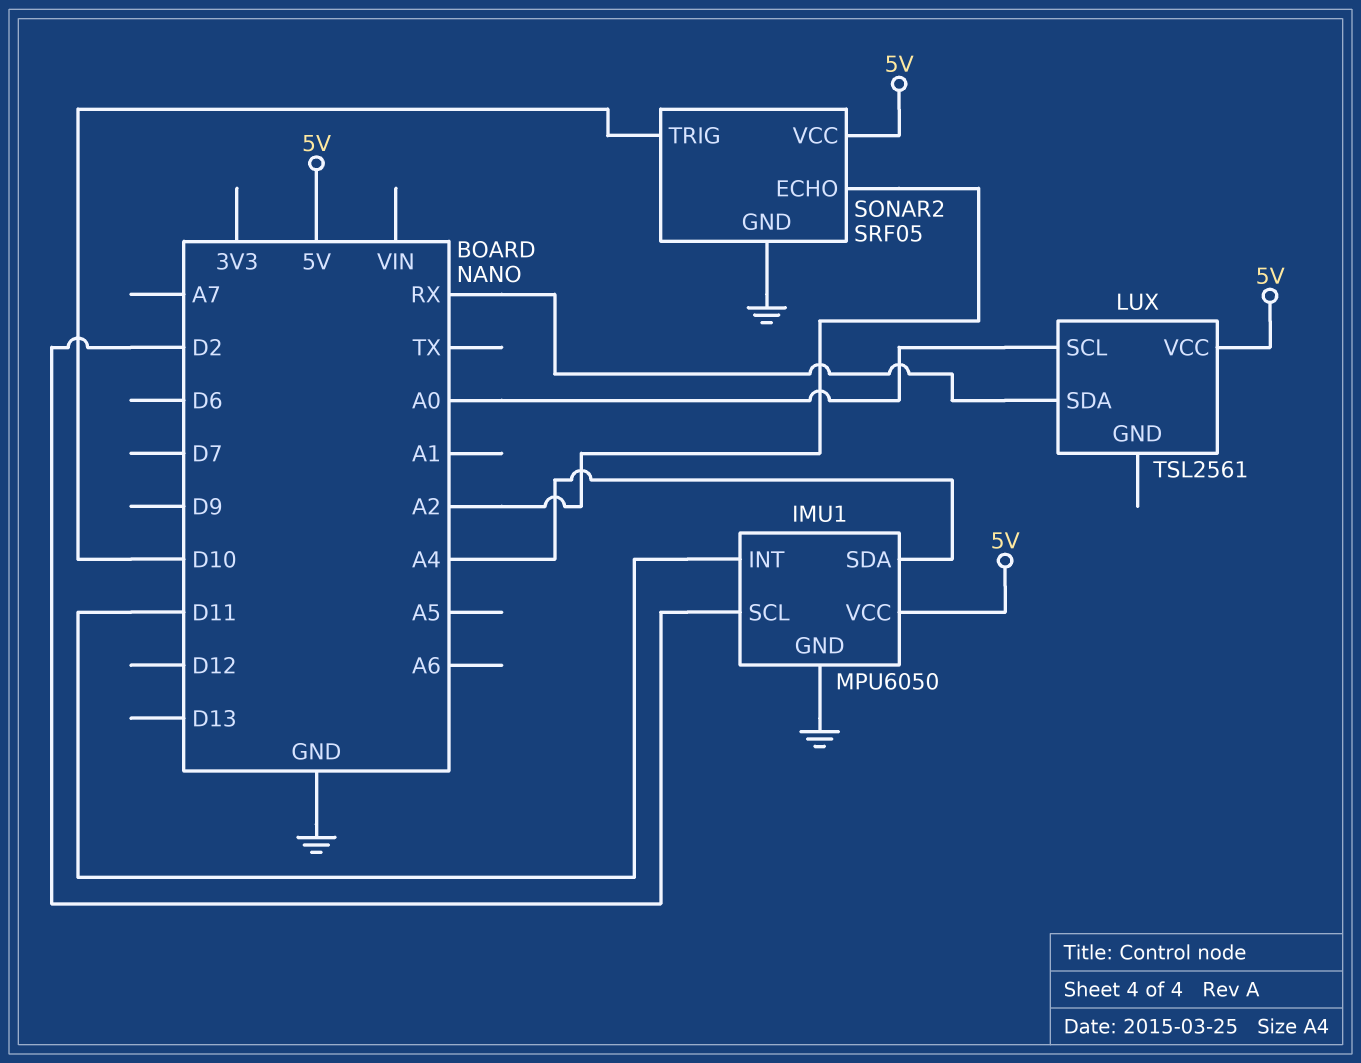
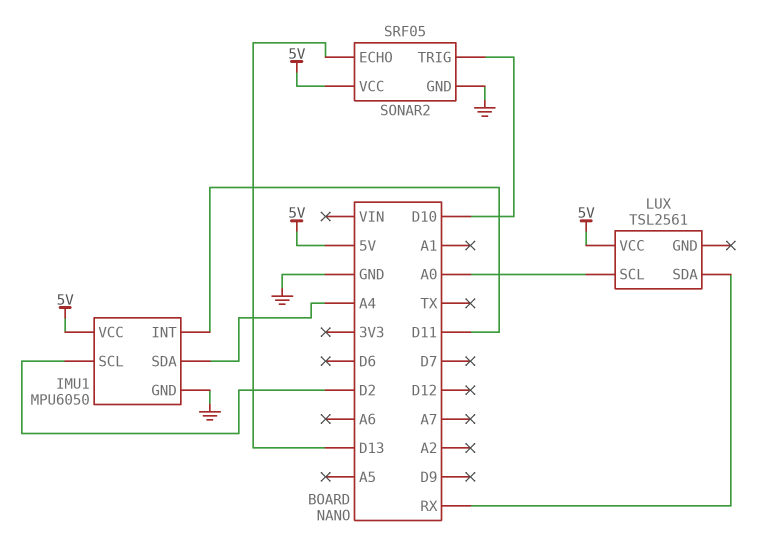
SONAR2 pin ECHO: A2 -> D13

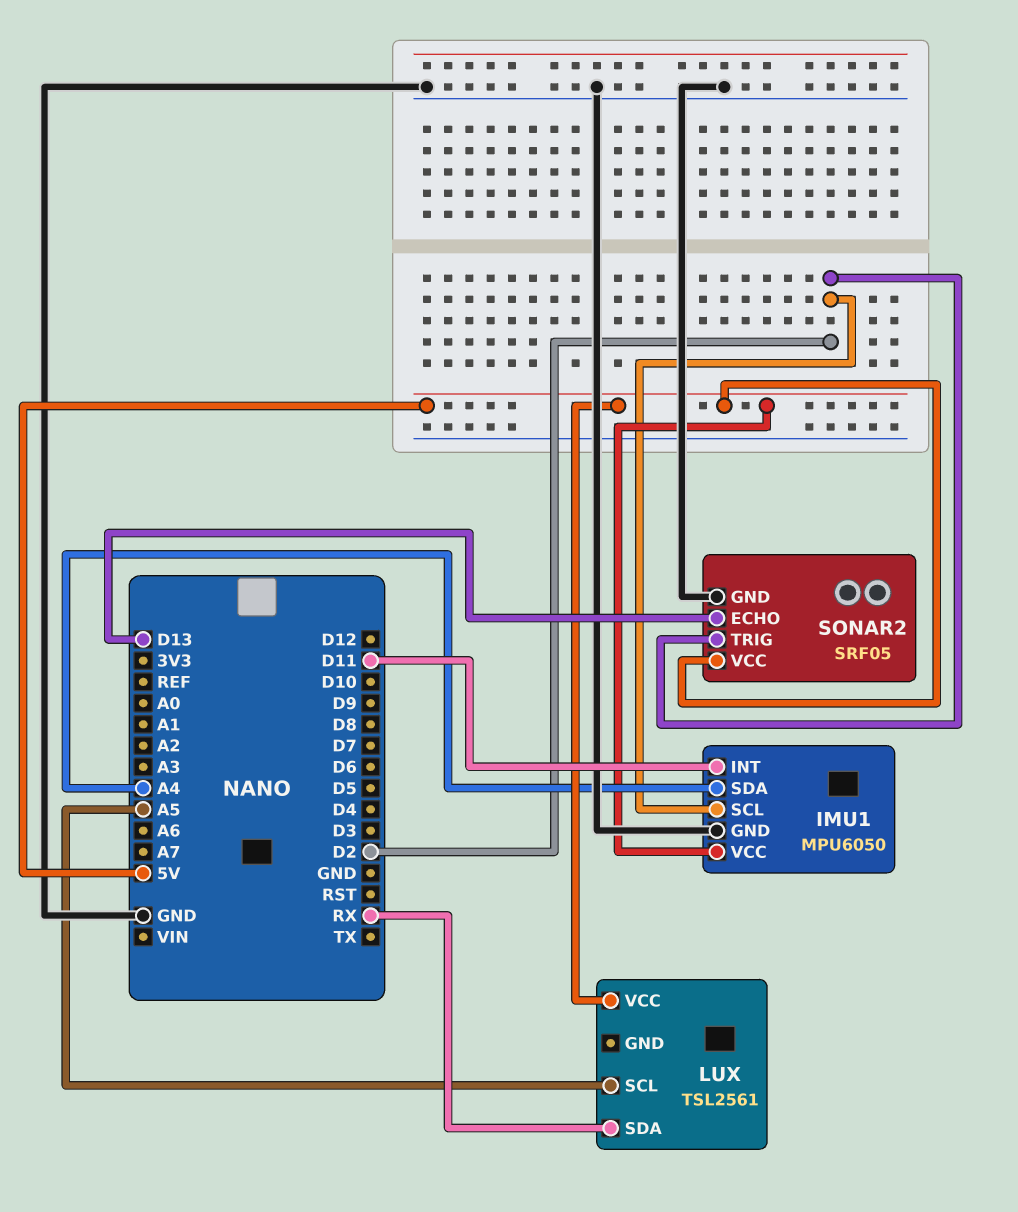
LUX pin SCL: A0 -> A5
SONAR2 pin TRIG: D10 -> D2

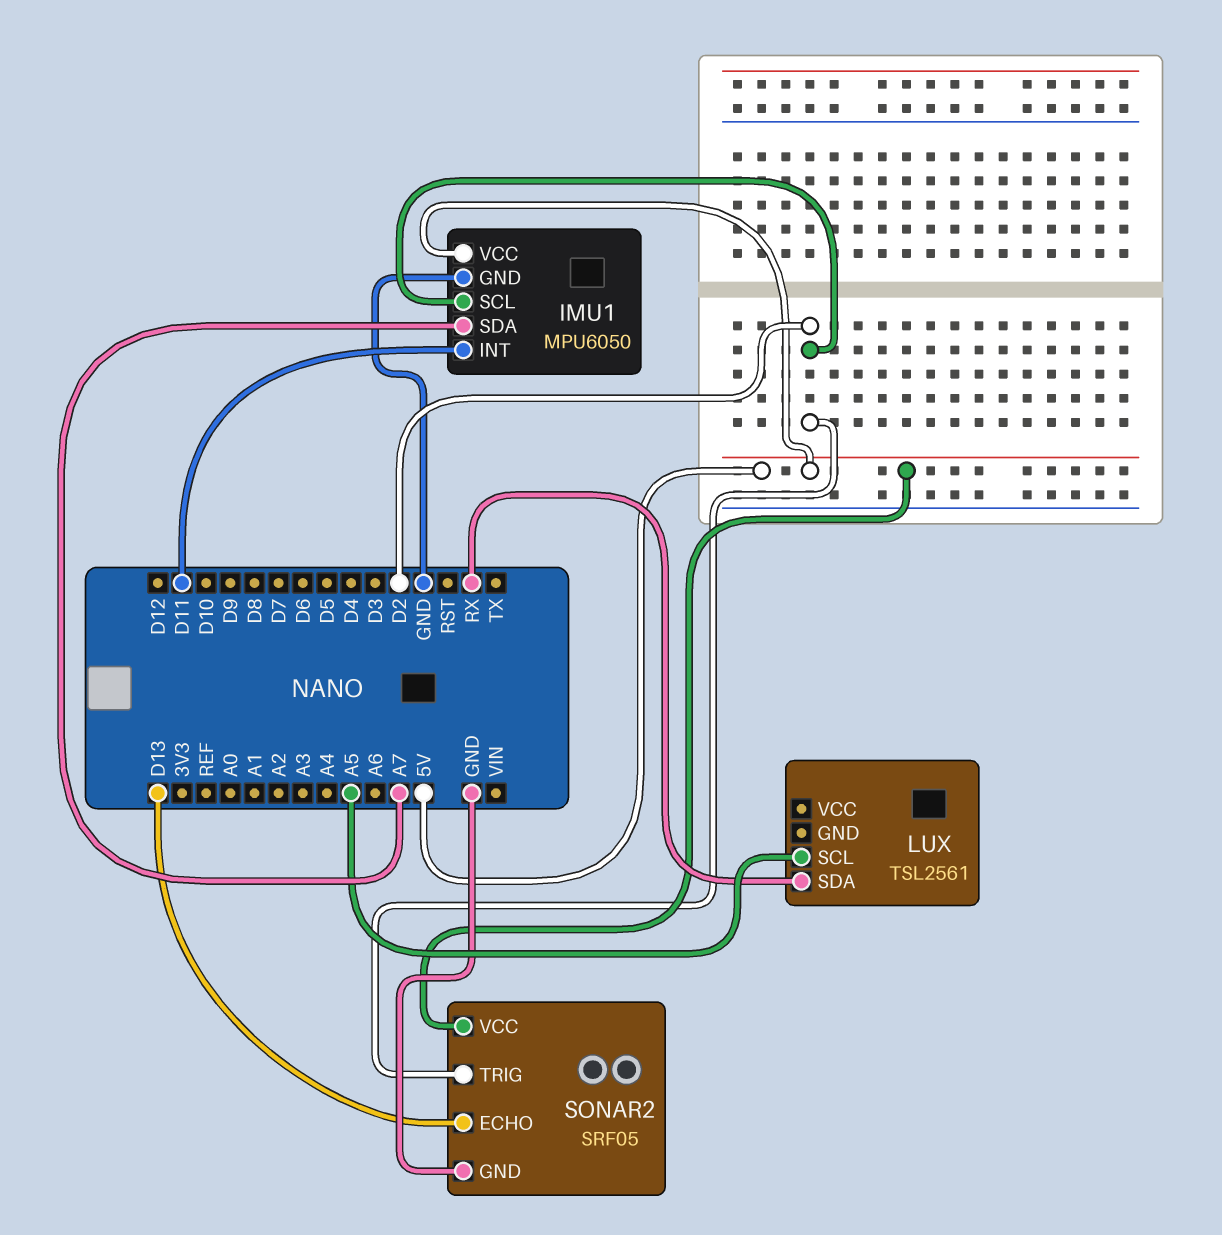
IMU1 pin SDA: A4 -> A7
LUX pin VCC: 5V -> none

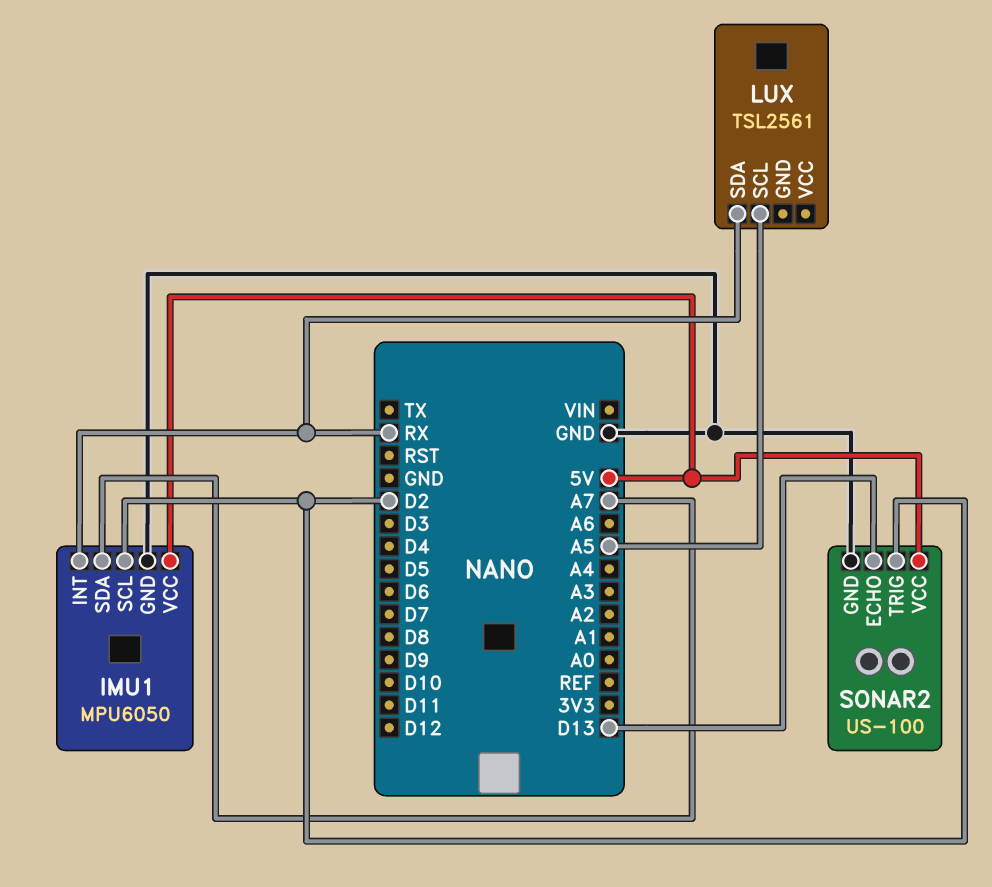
IMU1 pin INT: D11 -> RX
SONAR2: SRF05 -> US-100

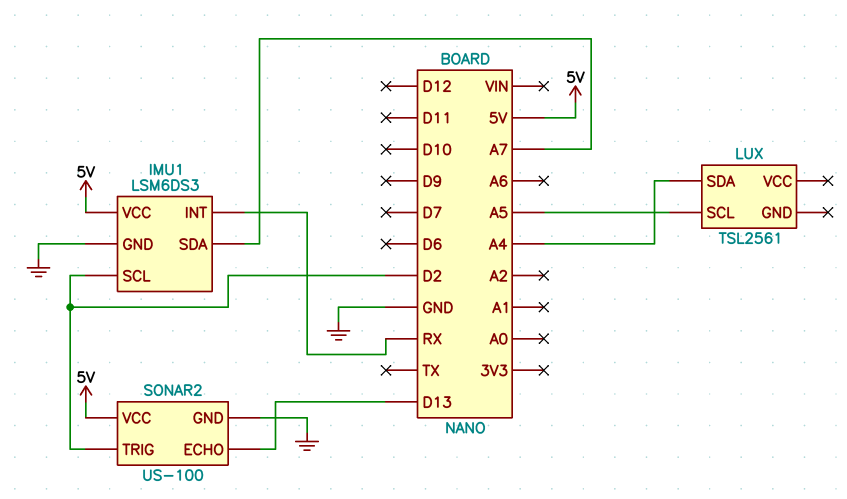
IMU1: MPU6050 -> LSM6DS3
LUX pin SDA: RX -> A4

